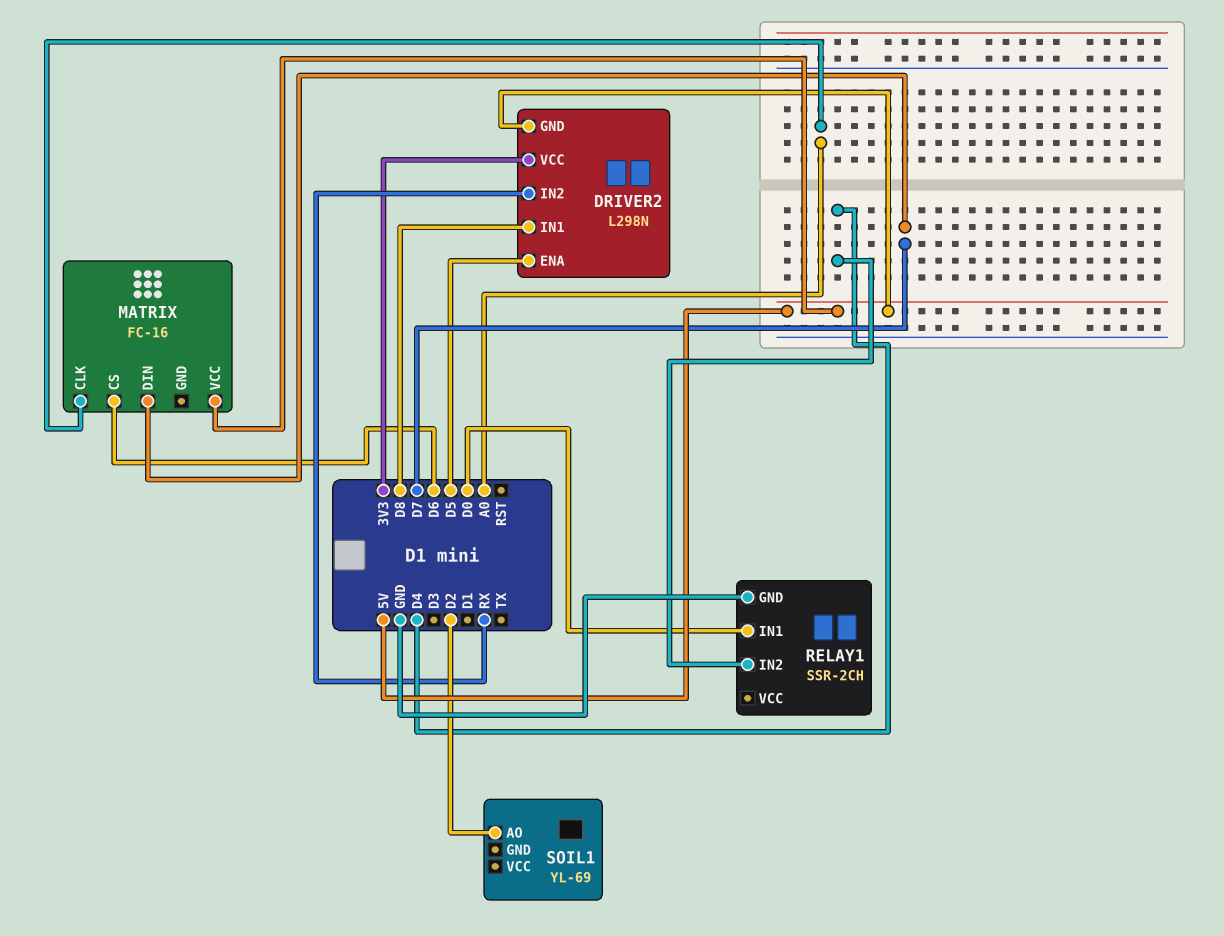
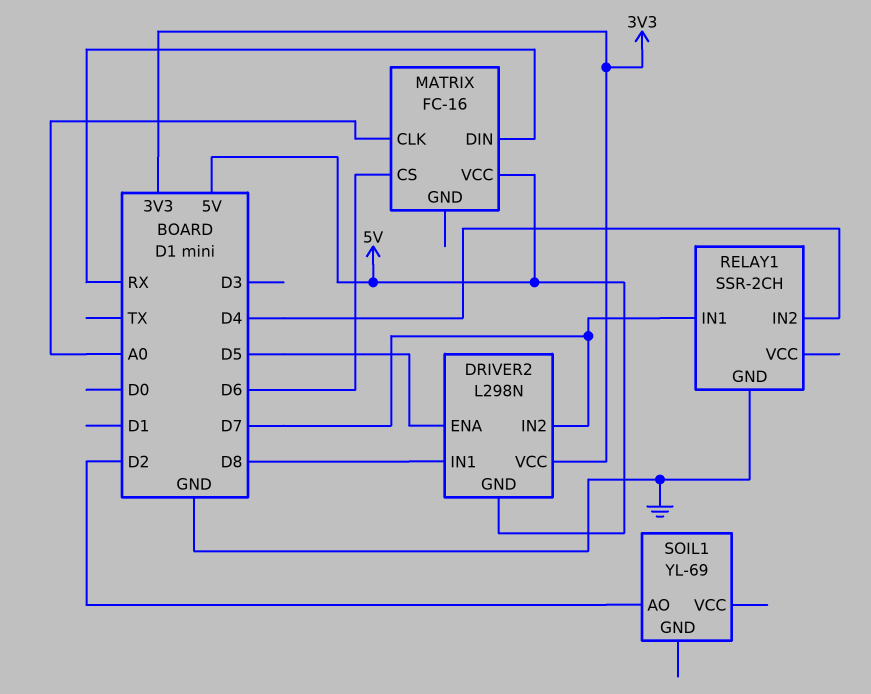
DRIVER2 pin IN2: RX -> D7
MATRIX pin DIN: D7 -> RX
RELAY1 pin IN1: D0 -> D7

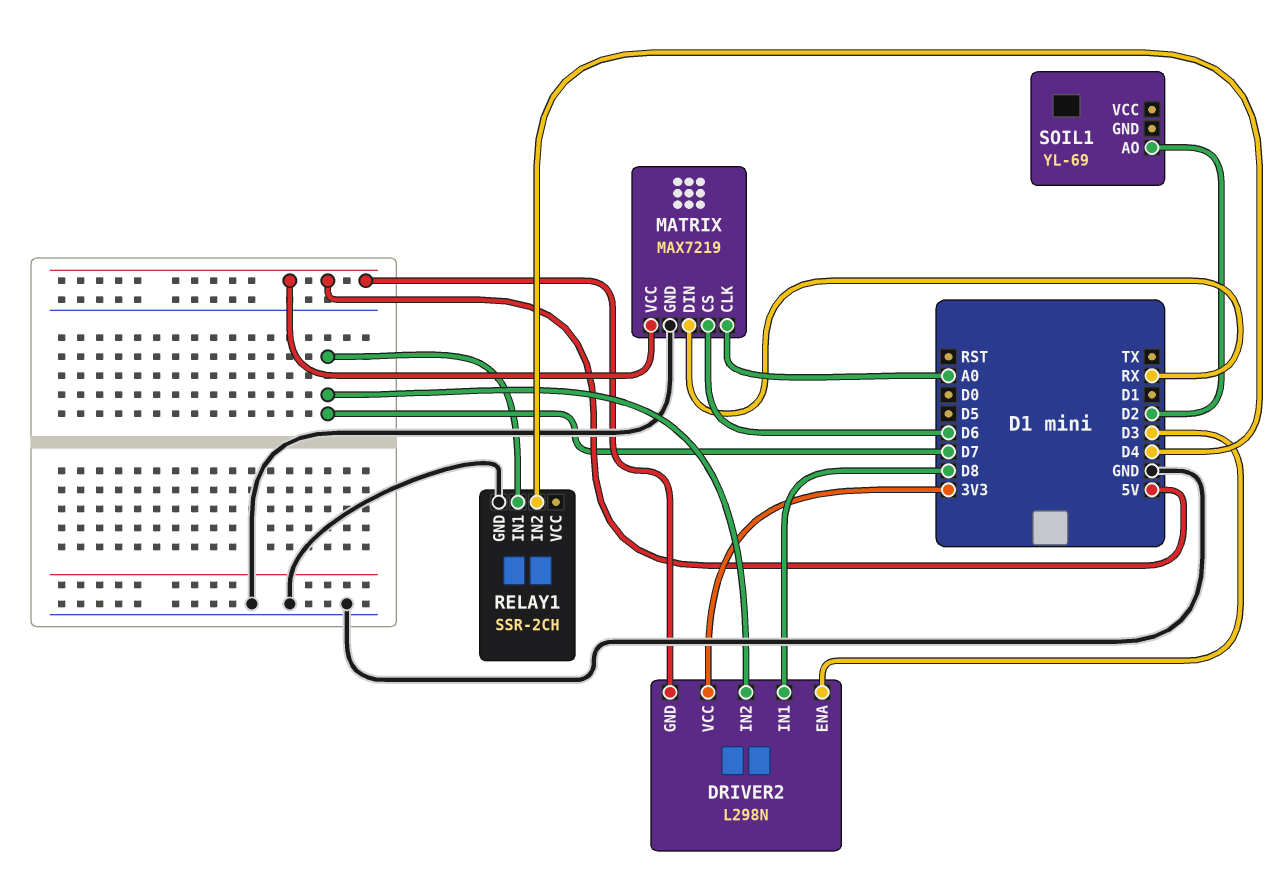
DRIVER2 pin ENA: D5 -> D3
MATRIX: FC-16 -> MAX7219
MATRIX pin GND: none -> GND

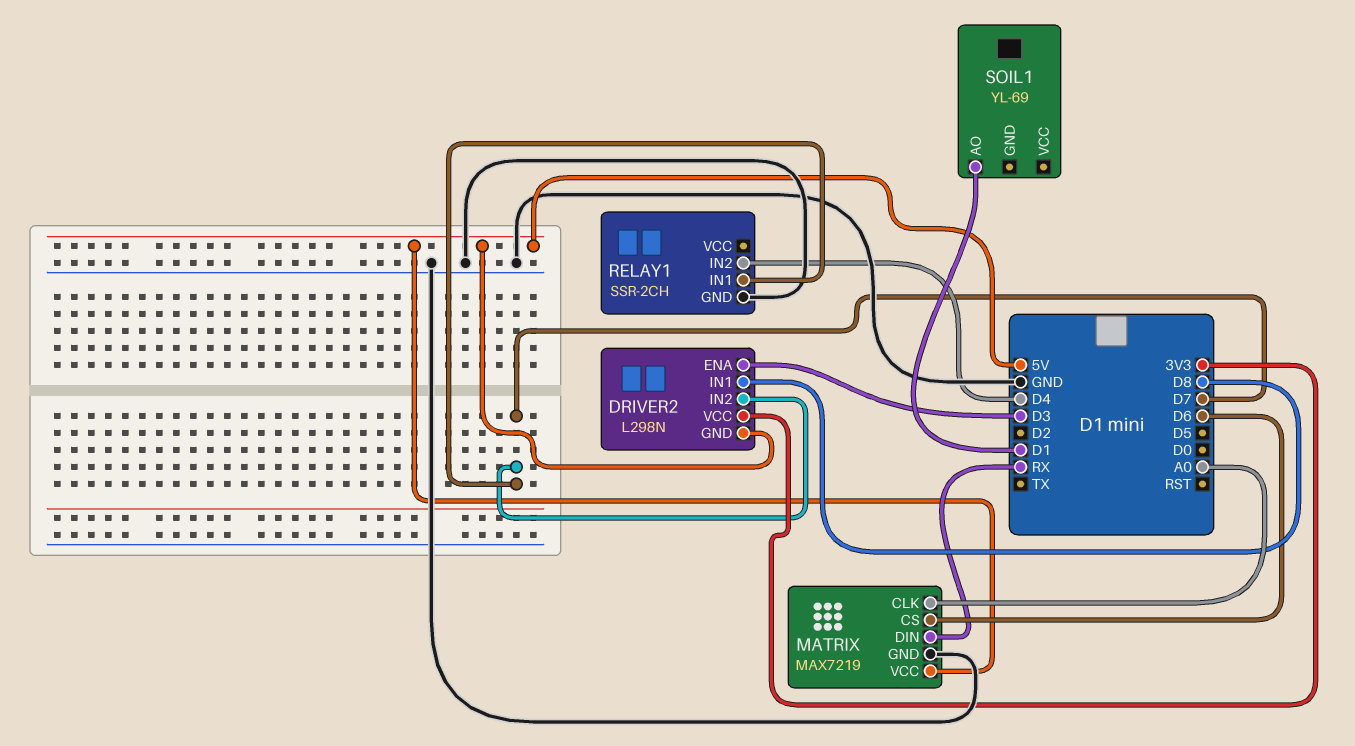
SOIL1 pin AO: D2 -> D1

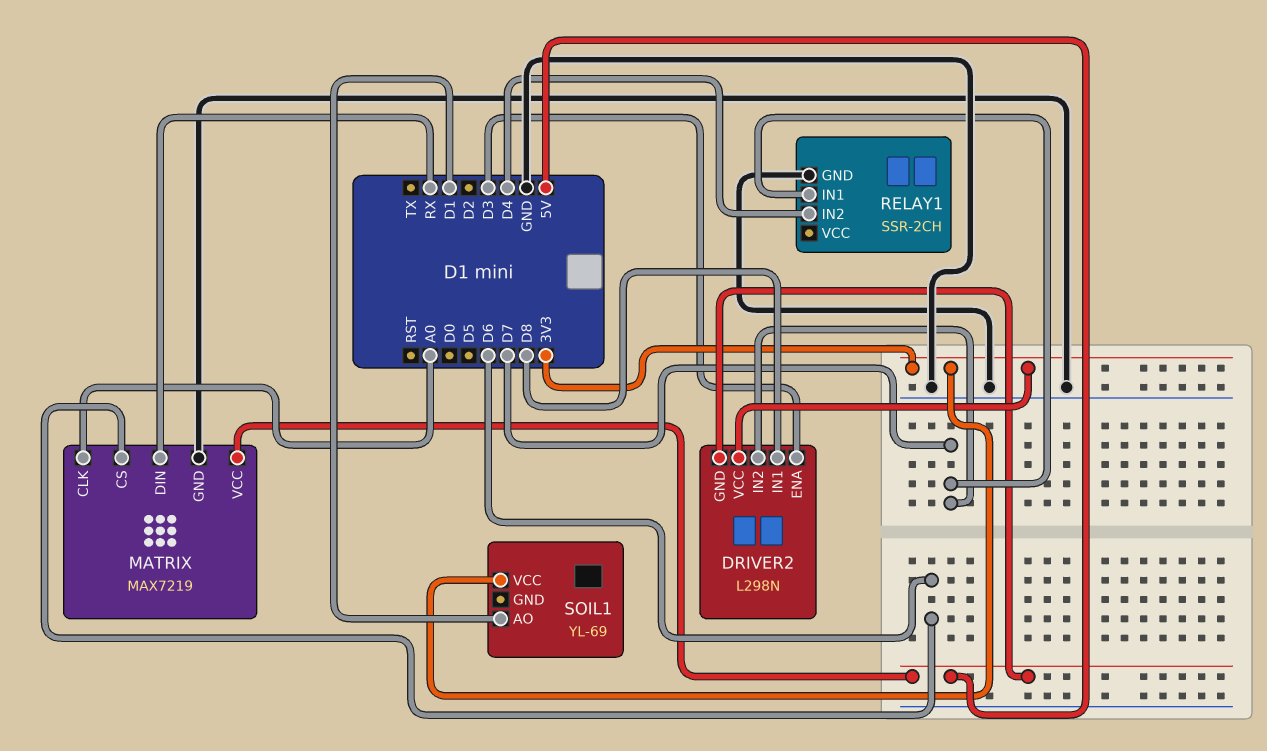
SOIL1 pin VCC: none -> 3V3

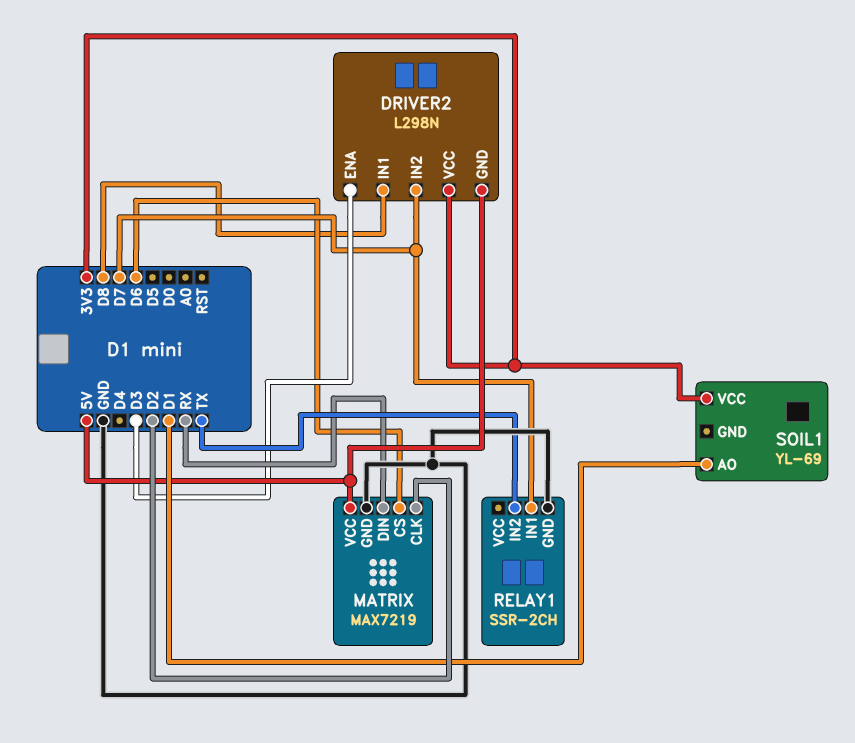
MATRIX pin CLK: A0 -> D2
RELAY1 pin IN2: D4 -> TX

